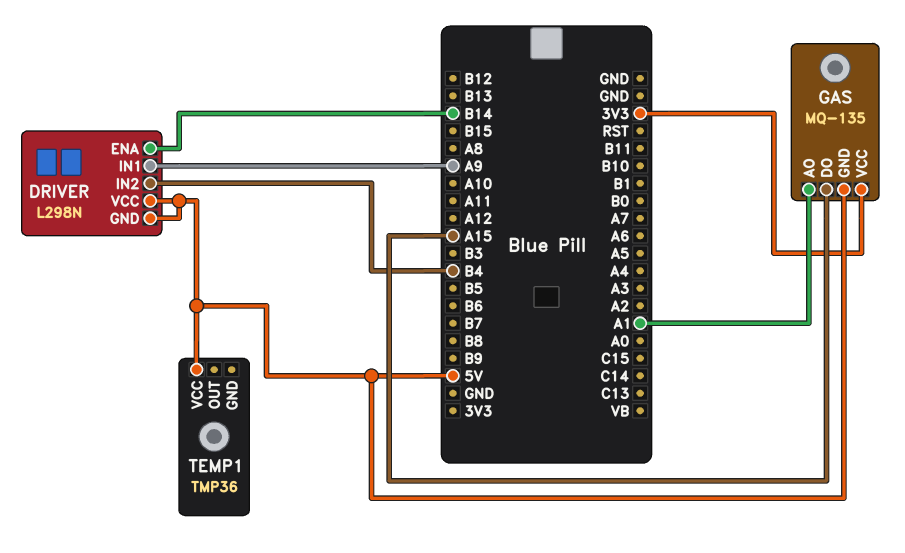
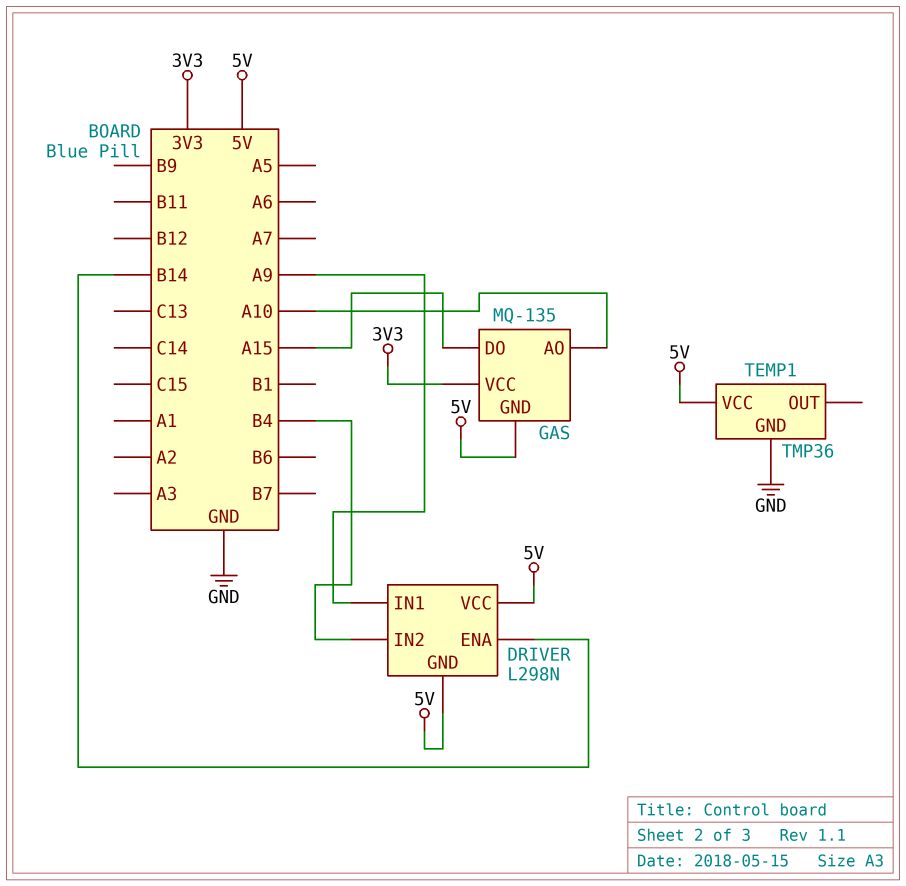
GAS pin AO: A1 -> A10
TEMP1 pin GND: none -> GND

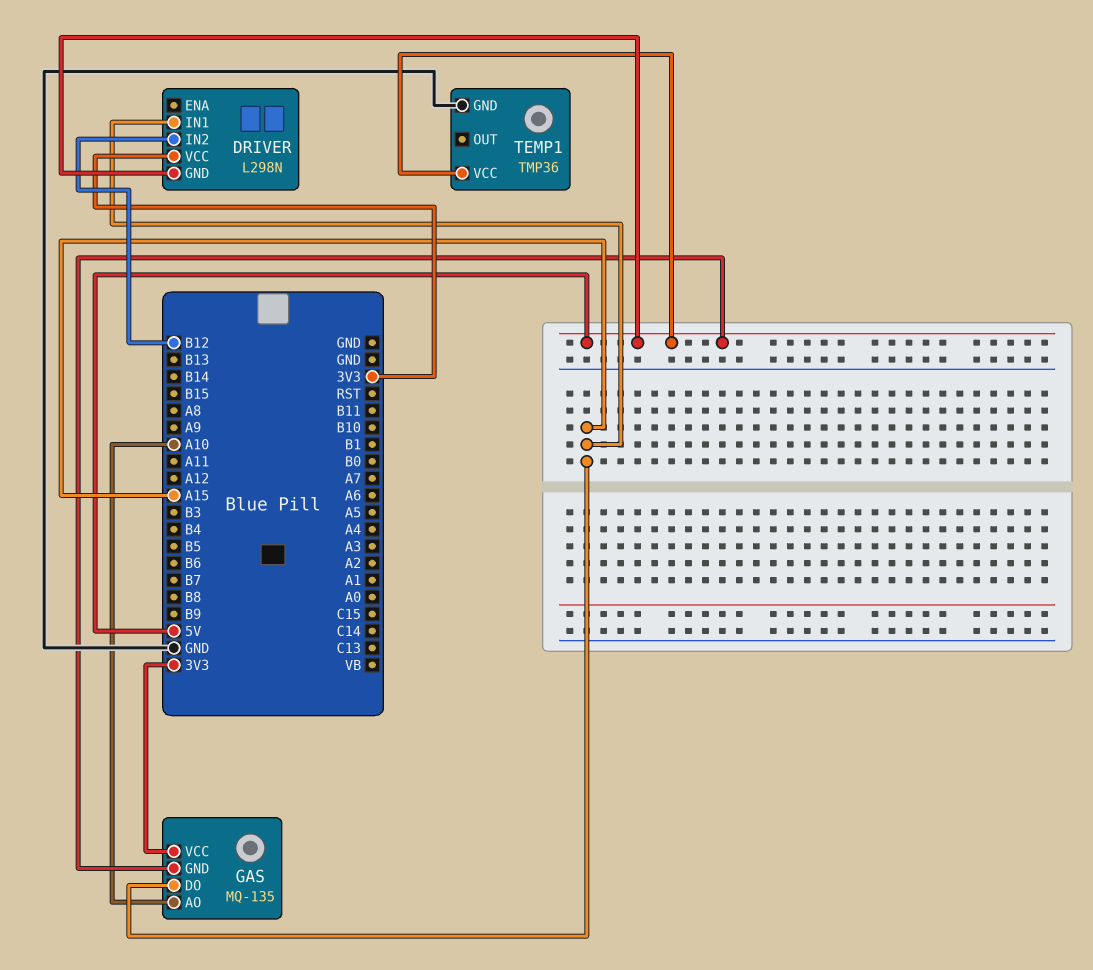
DRIVER pin ENA: B14 -> none
DRIVER pin IN1: A9 -> A15
DRIVER pin IN2: B4 -> B12
DRIVER pin VCC: 5V -> 3V3

